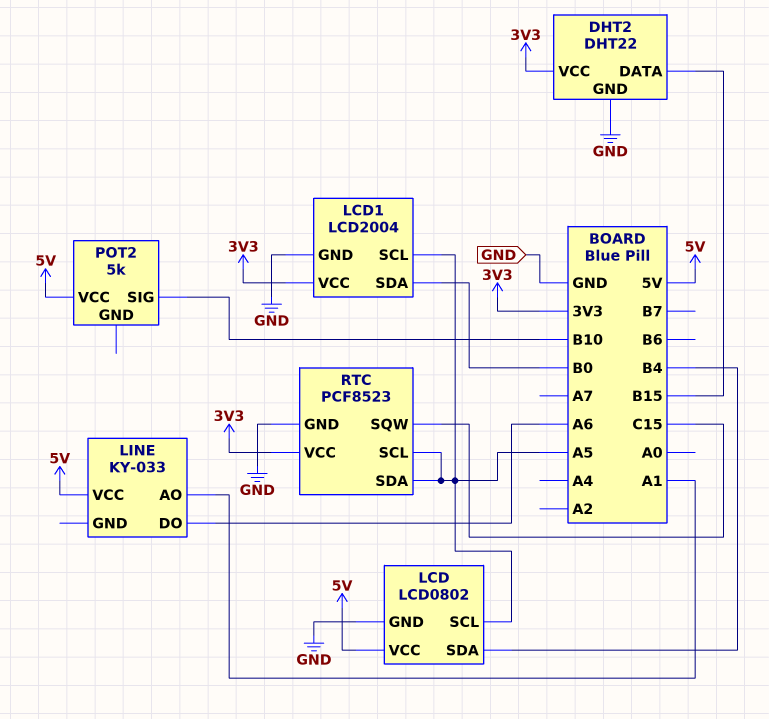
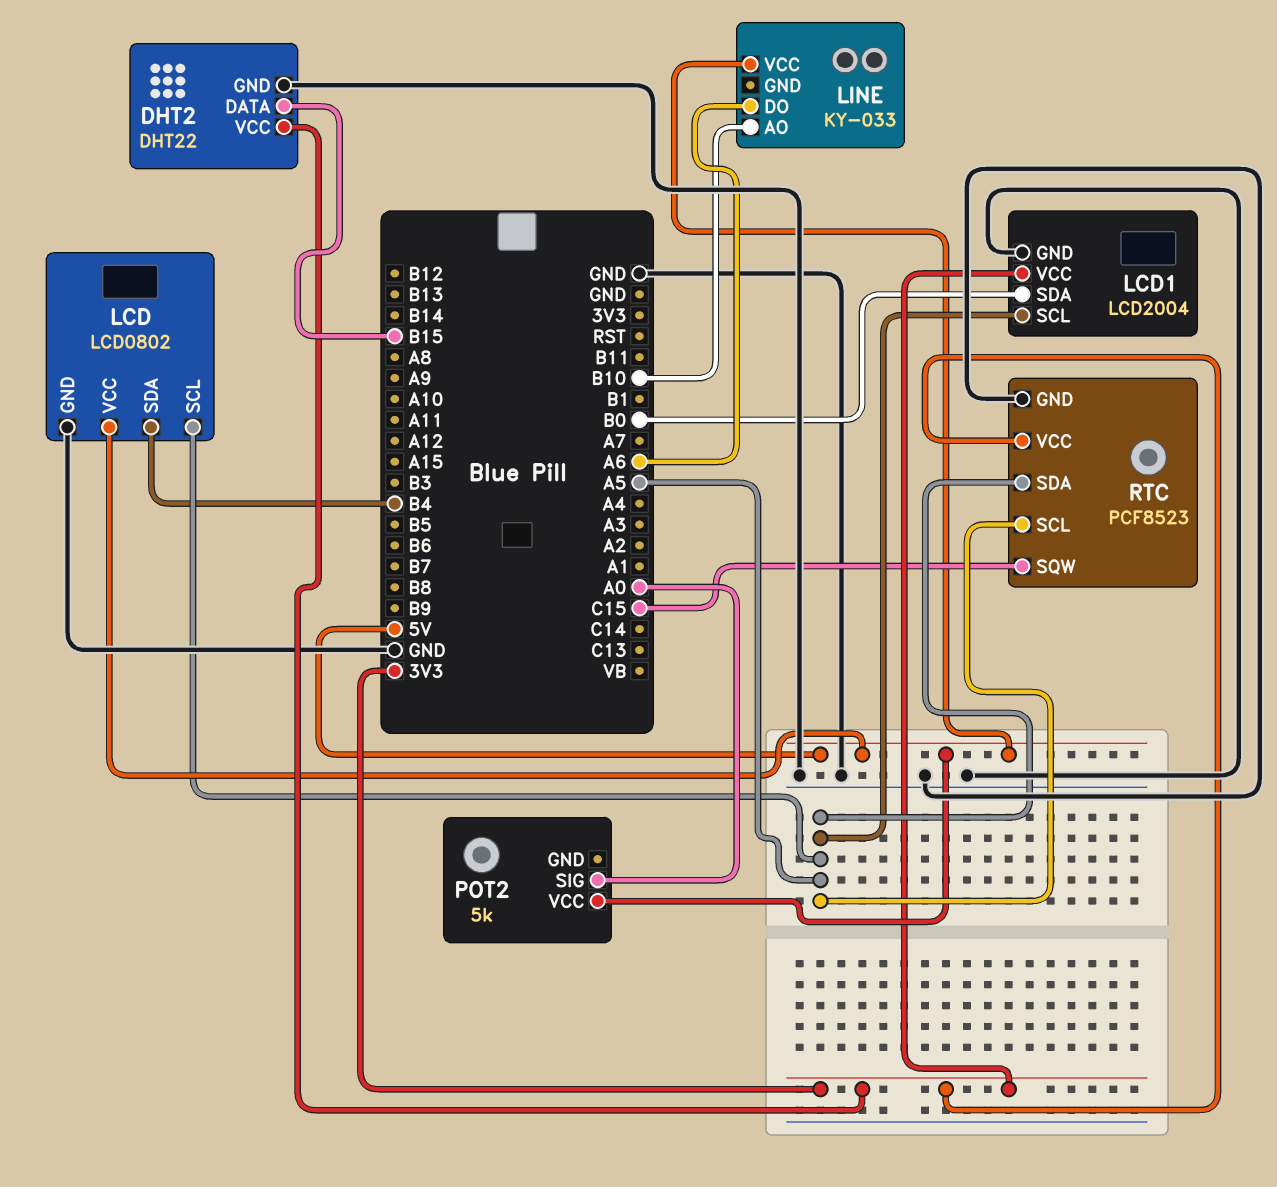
LINE pin AO: A1 -> B10
POT2 pin SIG: B10 -> A0

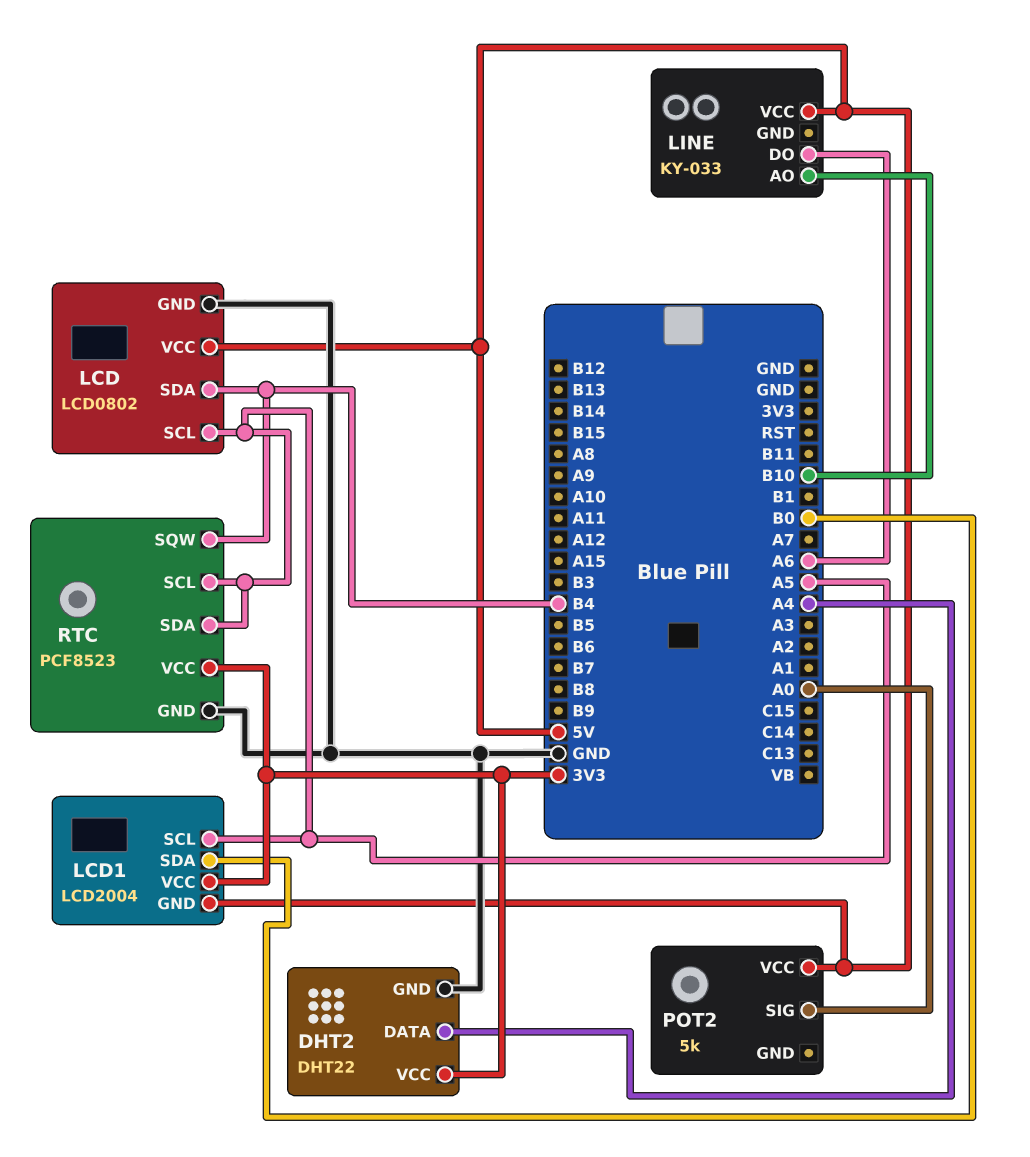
DHT2 pin DATA: B15 -> A4
LCD1 pin GND: GND -> 5V
RTC pin SQW: C15 -> B4

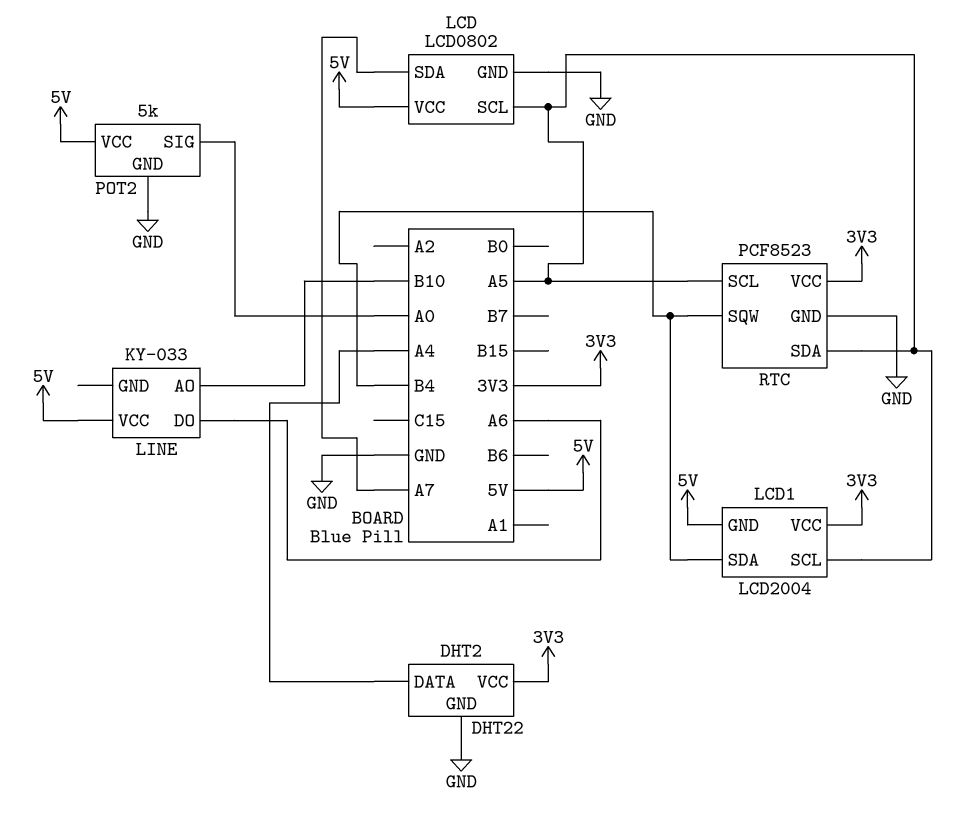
LCD pin SDA: B4 -> A7
LCD1 pin SDA: B0 -> B4
POT2 pin GND: none -> GND

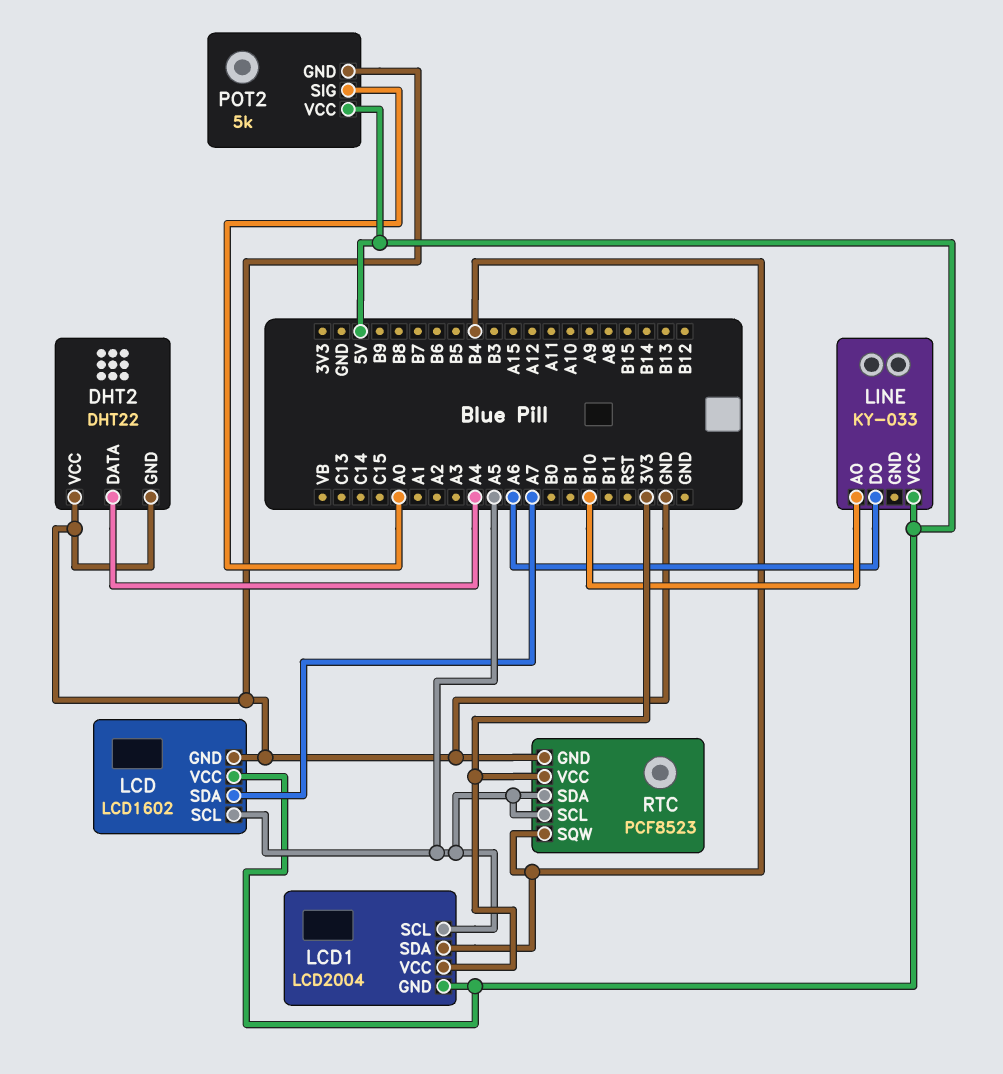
DHT2 pin VCC: 3V3 -> GND
LCD: LCD0802 -> LCD1602

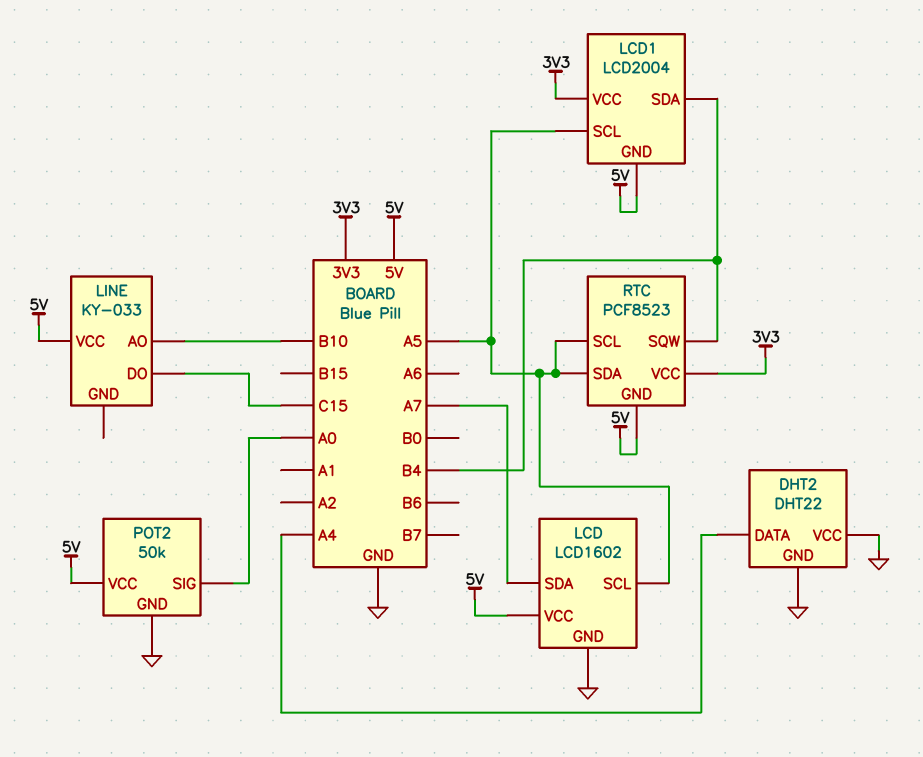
LINE pin DO: A6 -> C15
POT2: 5k -> 50k
RTC pin GND: GND -> 5V

